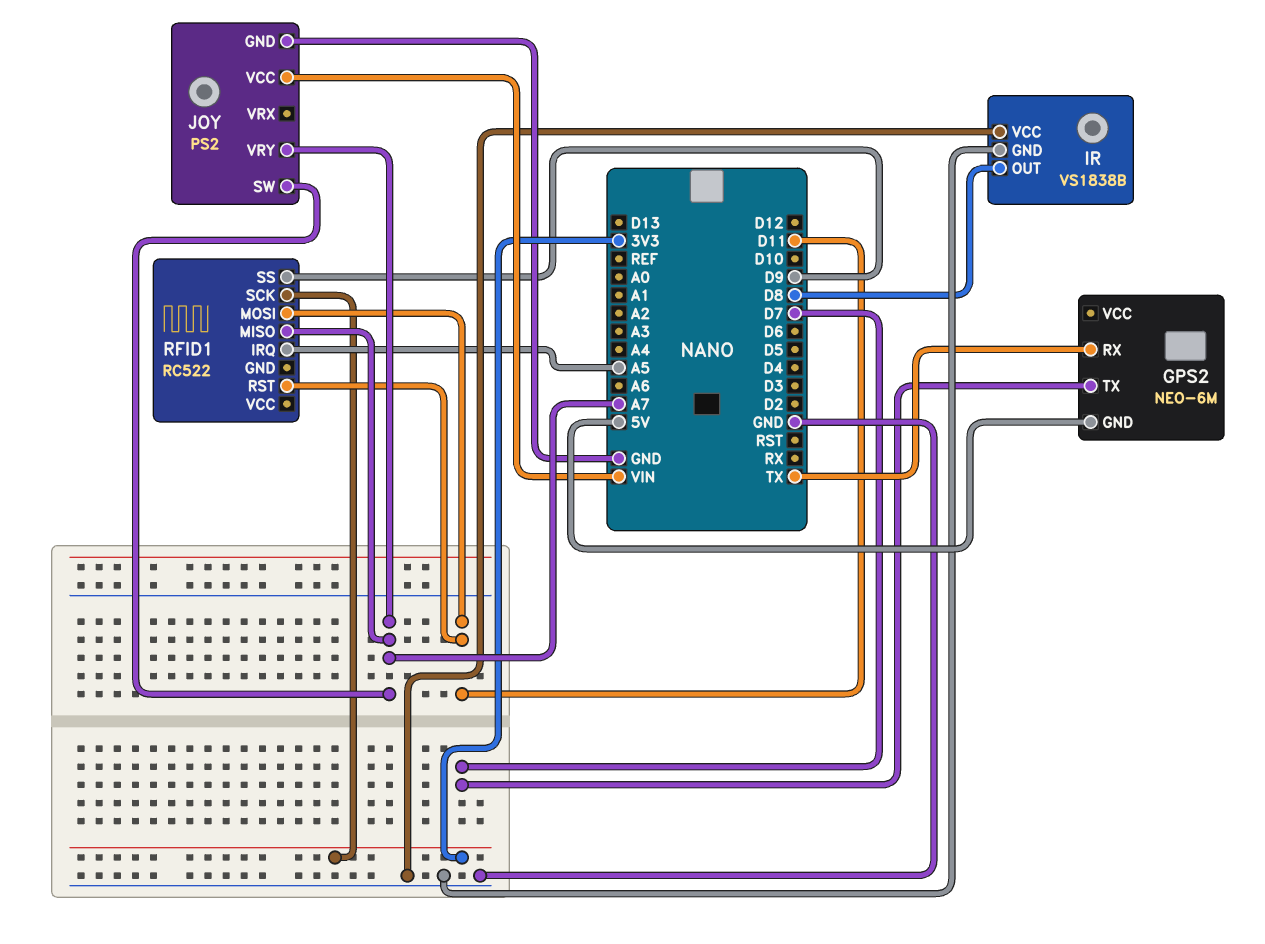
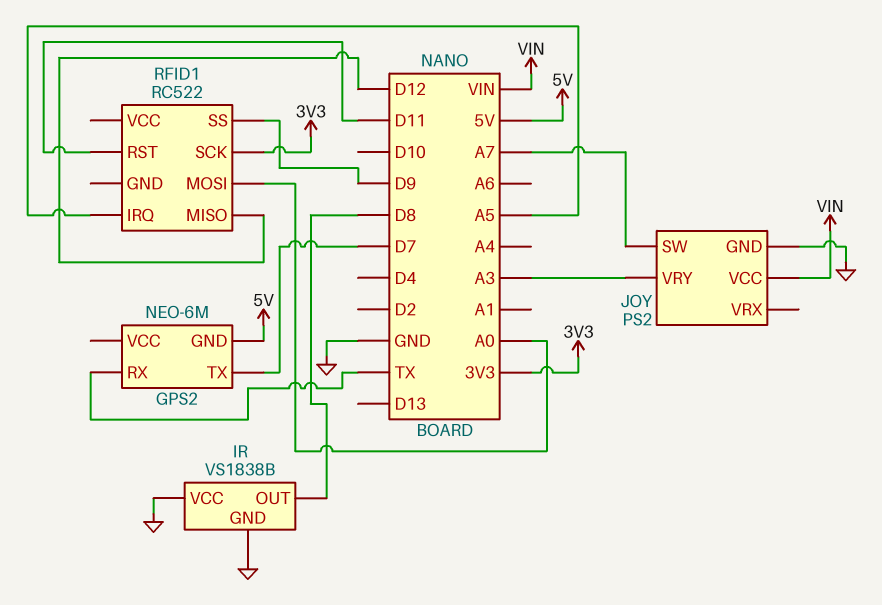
JOY pin VRY: A7 -> A3
RFID1 pin MISO: A7 -> D12
RFID1 pin MOSI: D11 -> A0

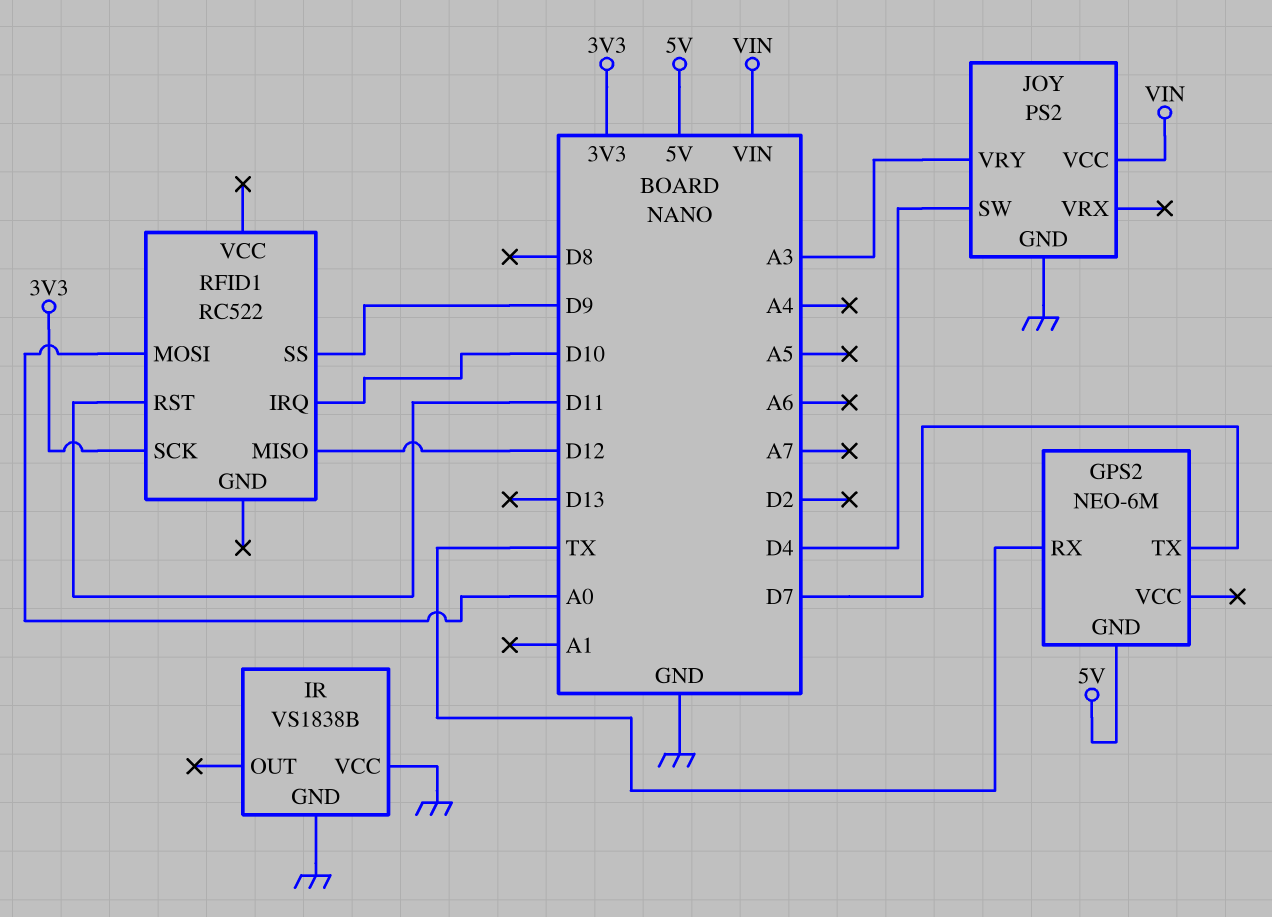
IR pin OUT: D8 -> none
JOY pin SW: A7 -> D4
RFID1 pin IRQ: A5 -> D10

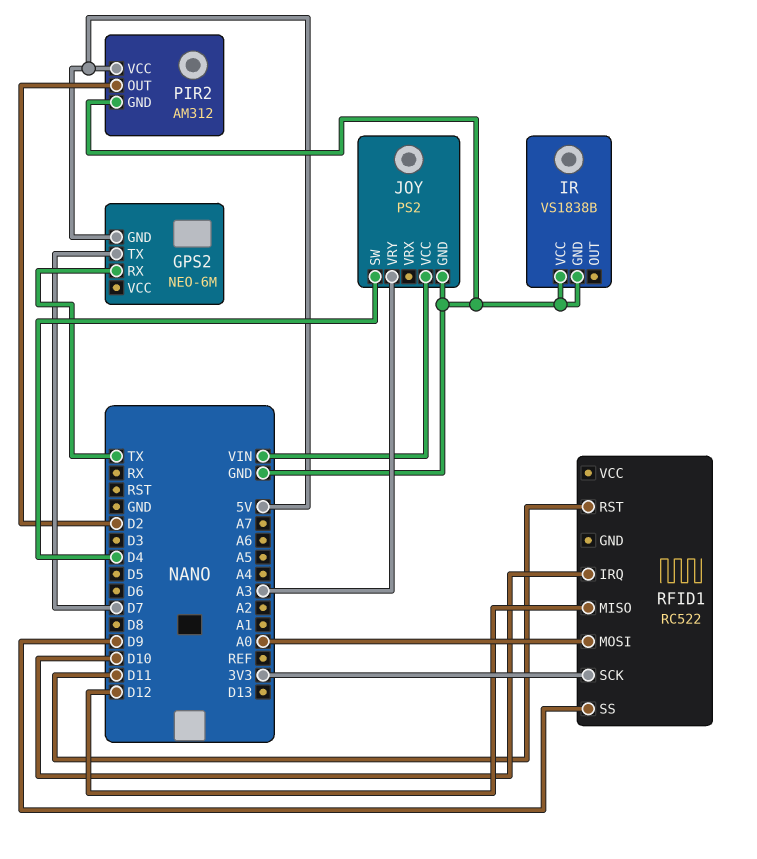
PIR2: none -> AM312
PIR2 pin GND: none -> GND
PIR2 pin OUT: none -> D2
PIR2 pin VCC: none -> 5V

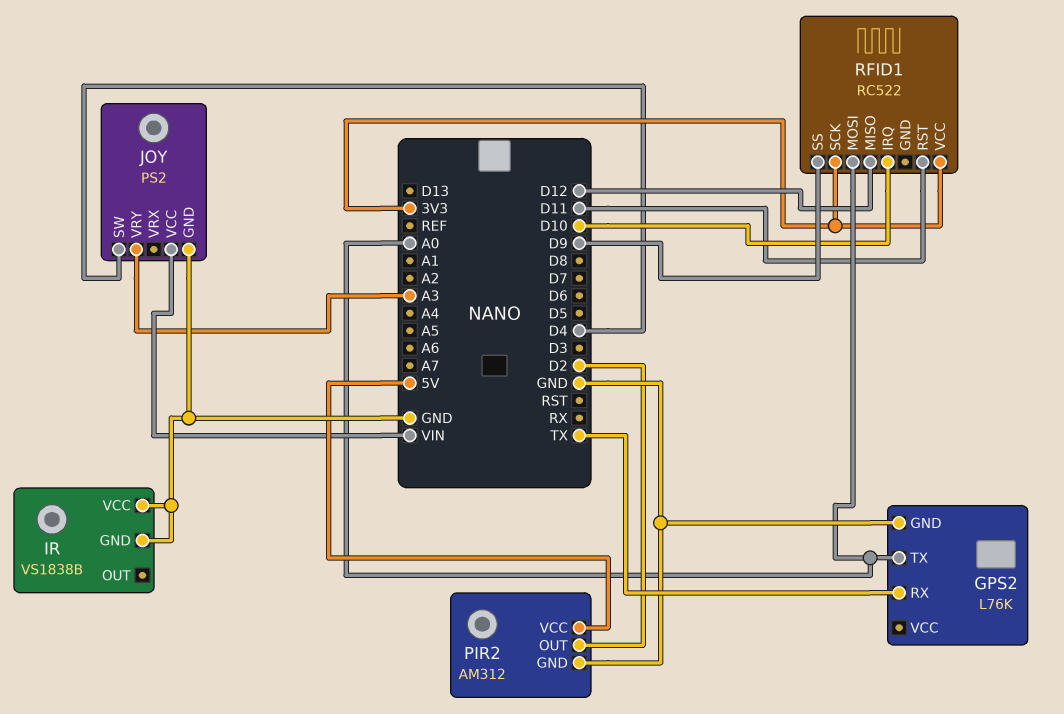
GPS2: NEO-6M -> L76K
GPS2 pin GND: 5V -> GND
GPS2 pin TX: D7 -> A0
RFID1 pin VCC: none -> 3V3

